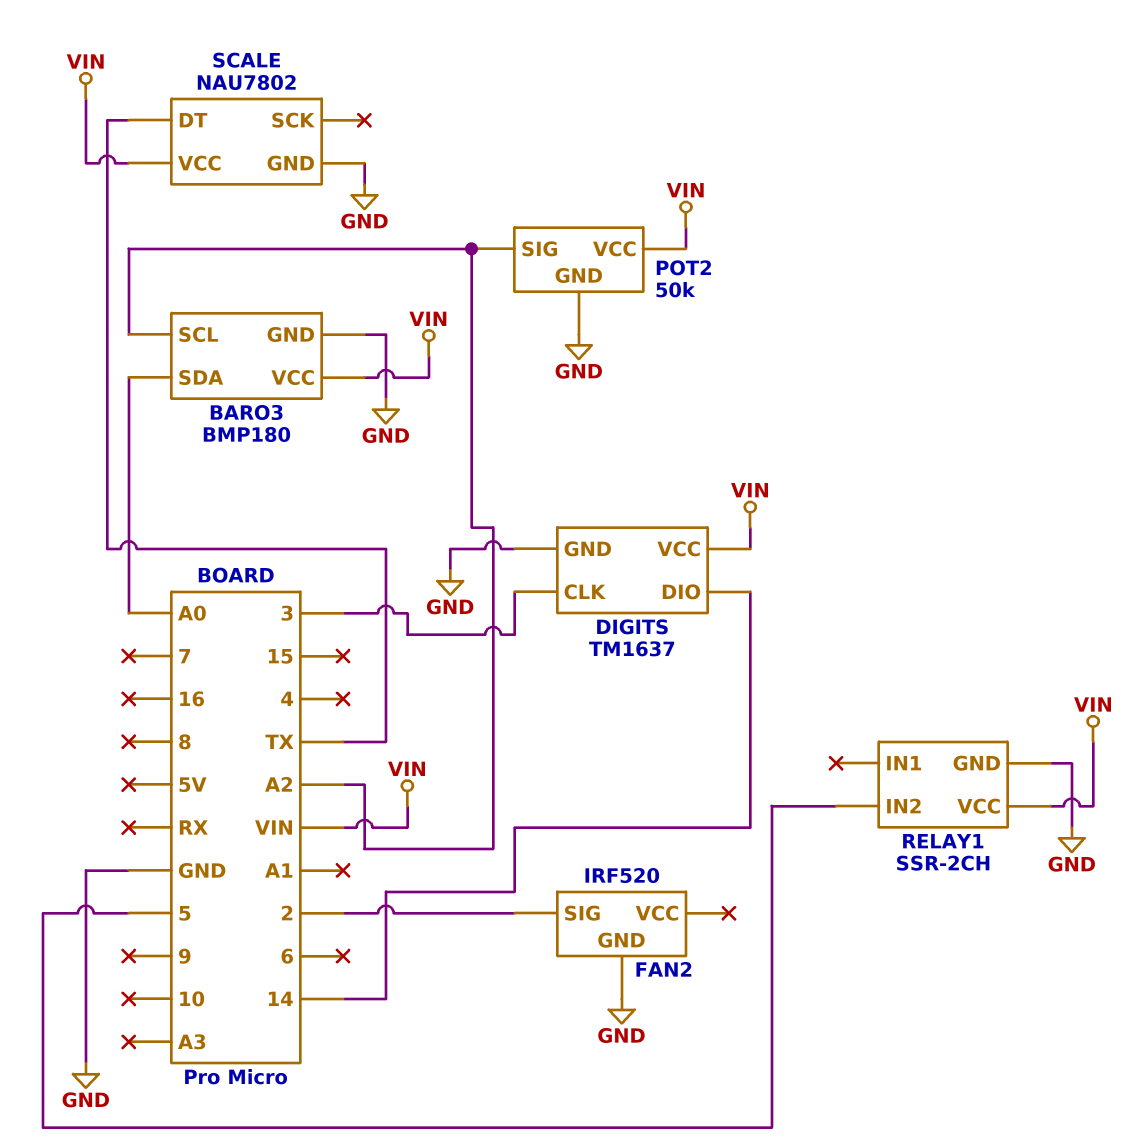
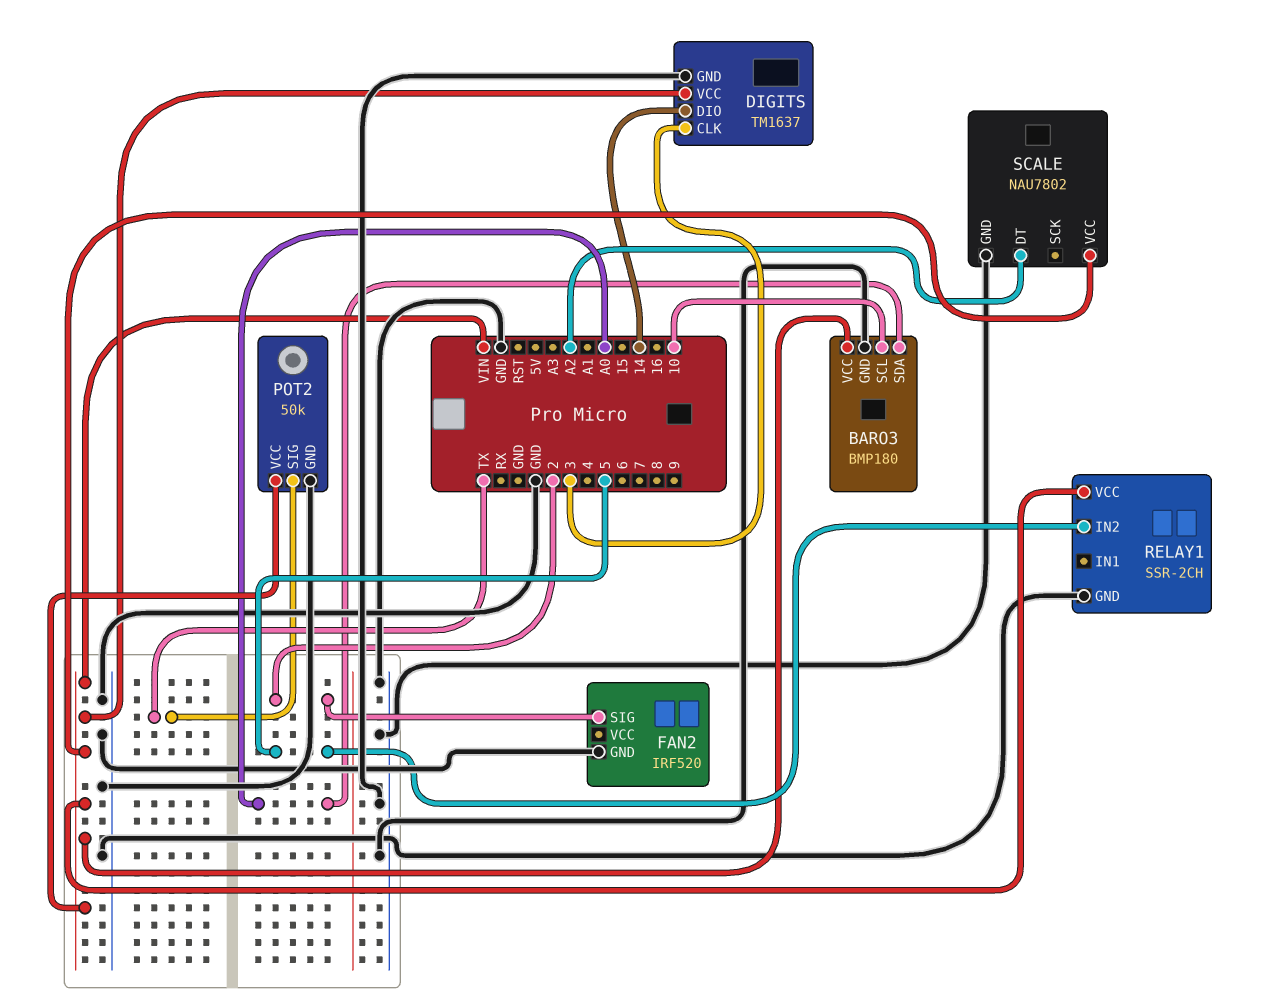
BARO3 pin SCL: A2 -> 10
POT2 pin SIG: A2 -> TX
SCALE pin DT: TX -> A2

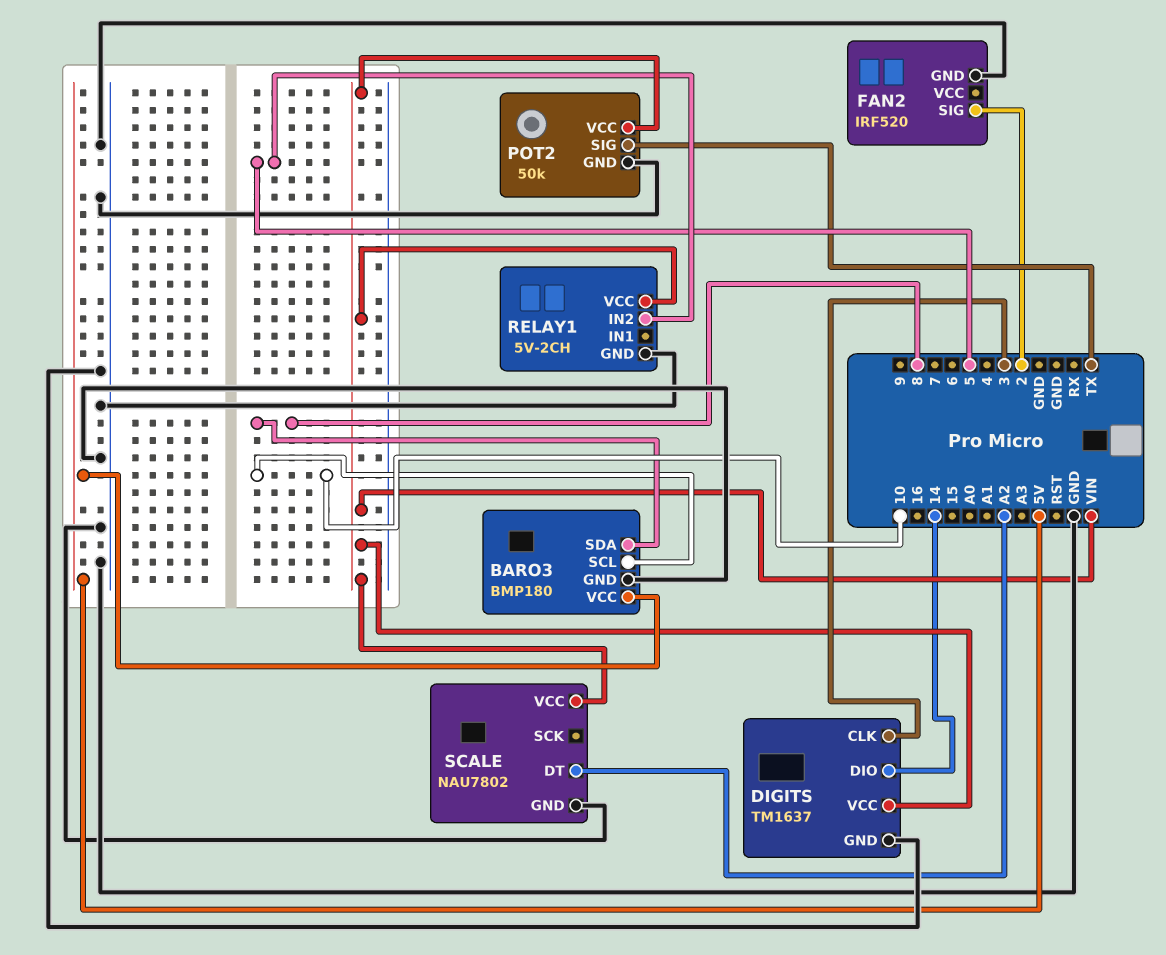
BARO3 pin SDA: A0 -> 8
BARO3 pin VCC: VIN -> 5V
RELAY1: SSR-2CH -> 5V-2CH

